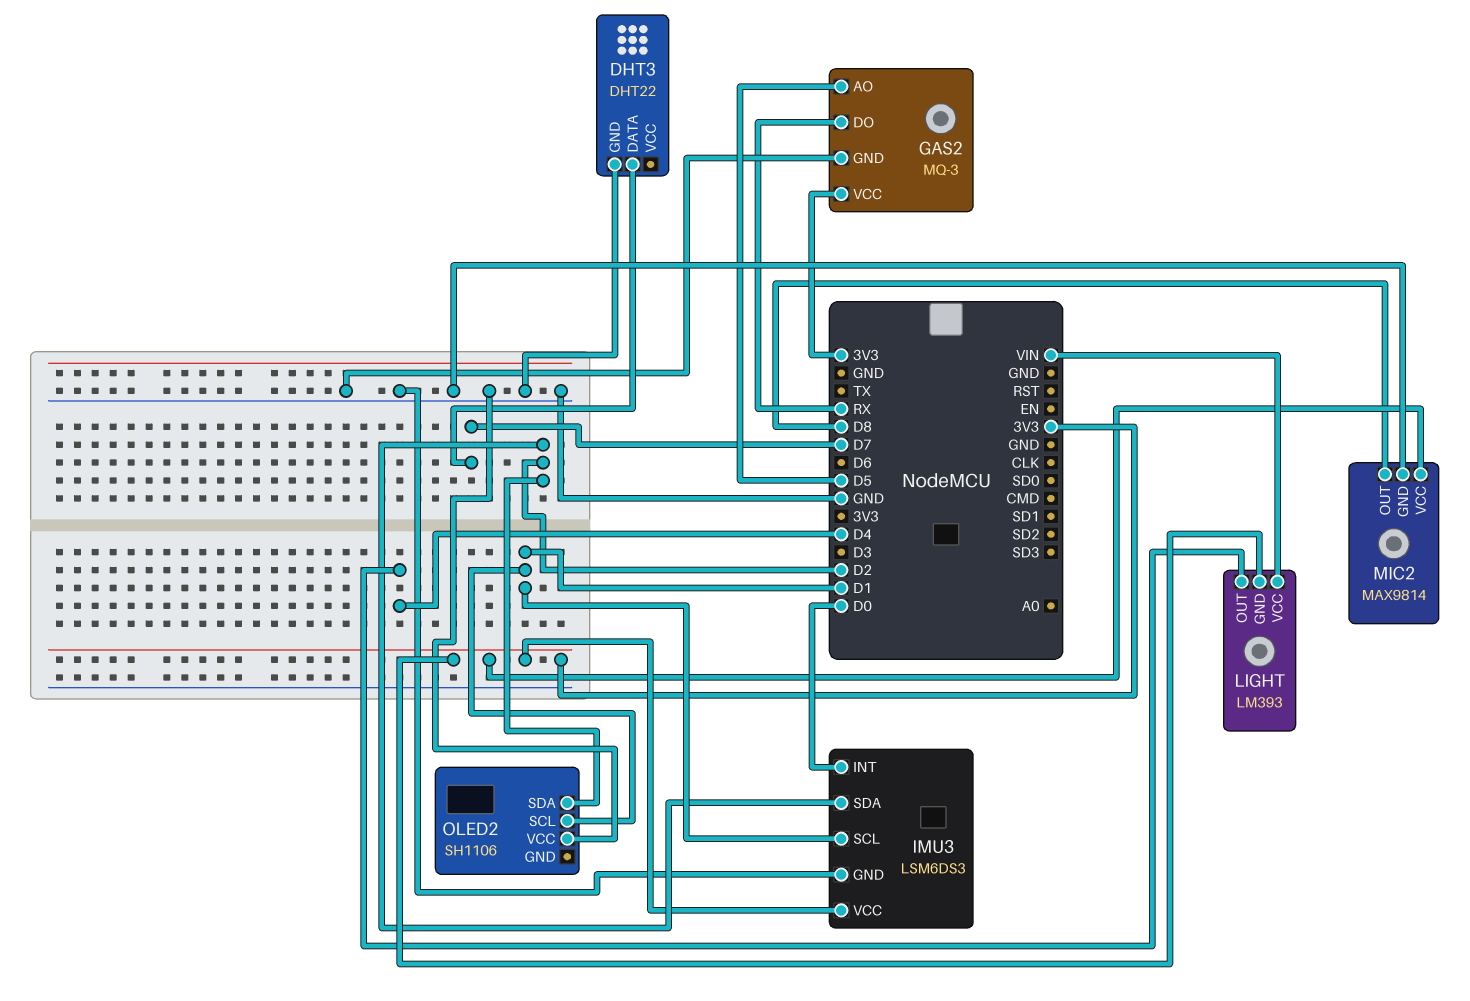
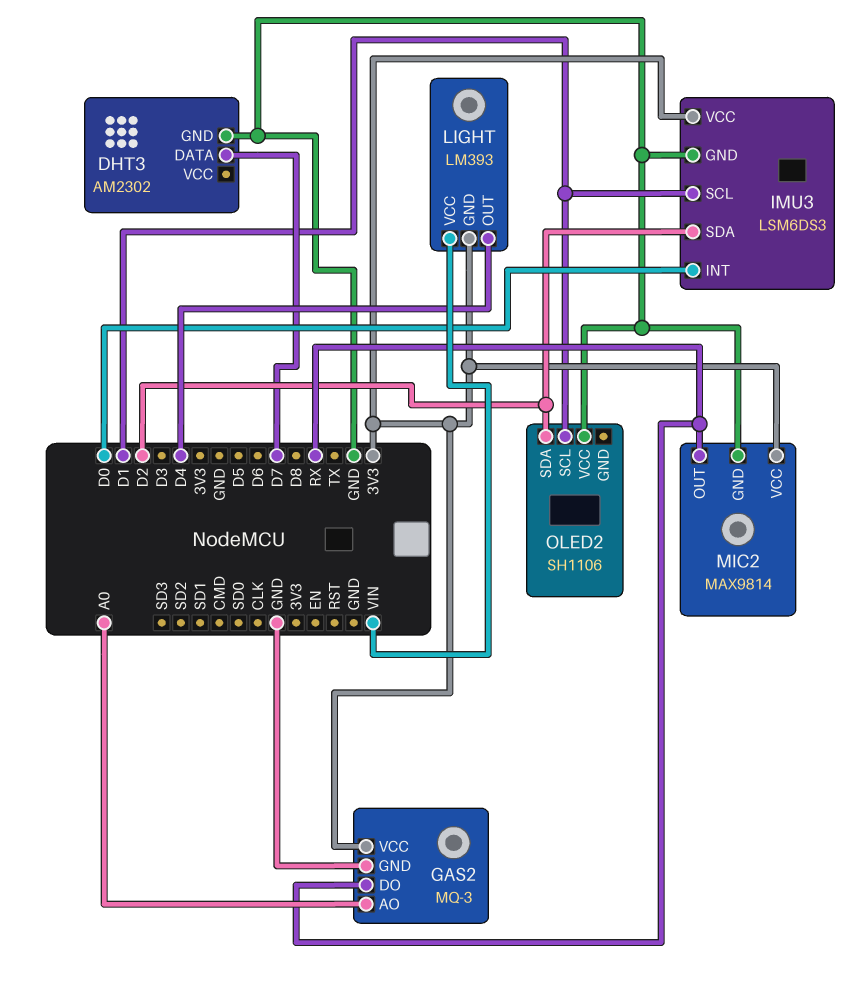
DHT3: DHT22 -> AM2302
GAS2 pin AO: D5 -> A0
MIC2 pin OUT: D8 -> RX

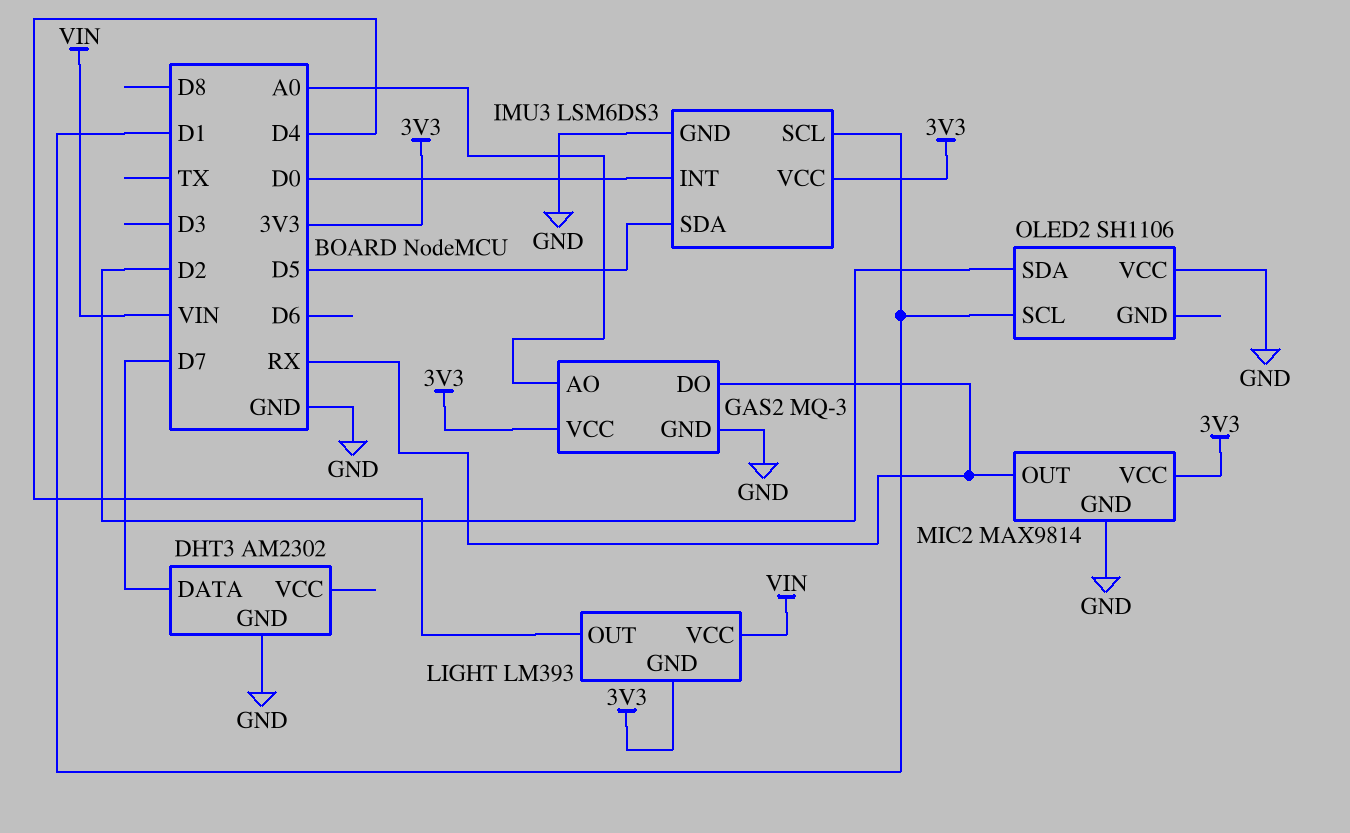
IMU3 pin SDA: D2 -> D5

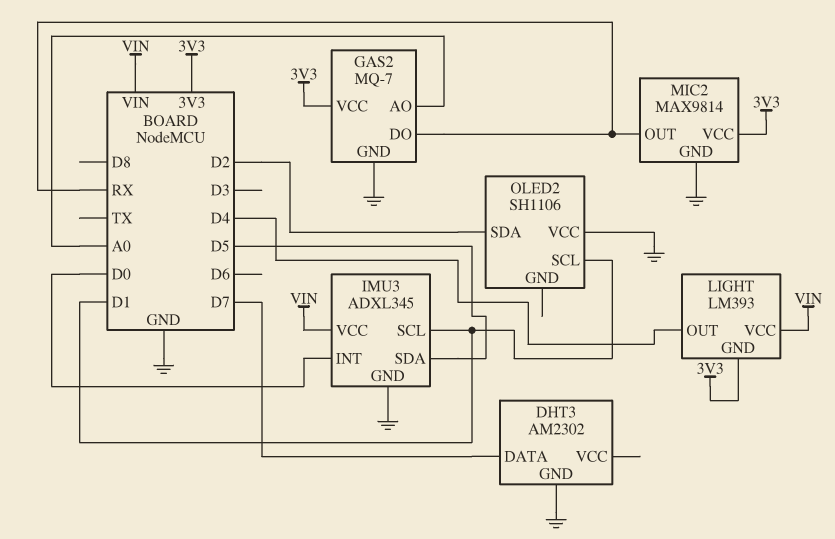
GAS2: MQ-3 -> MQ-7
IMU3: LSM6DS3 -> ADXL345
IMU3 pin VCC: 3V3 -> VIN

